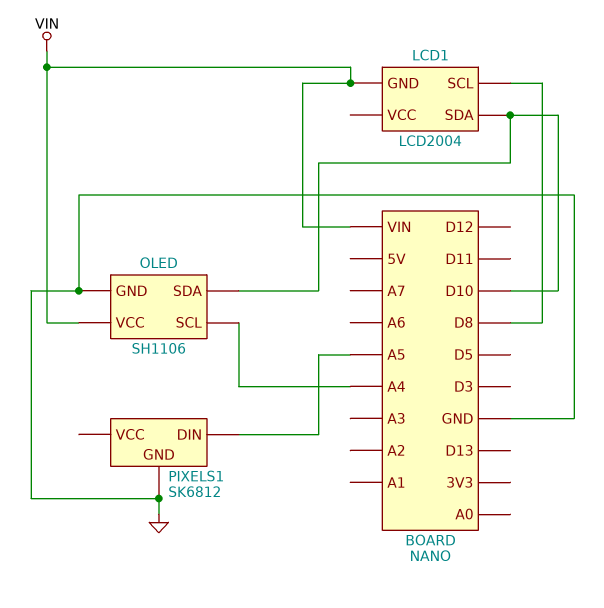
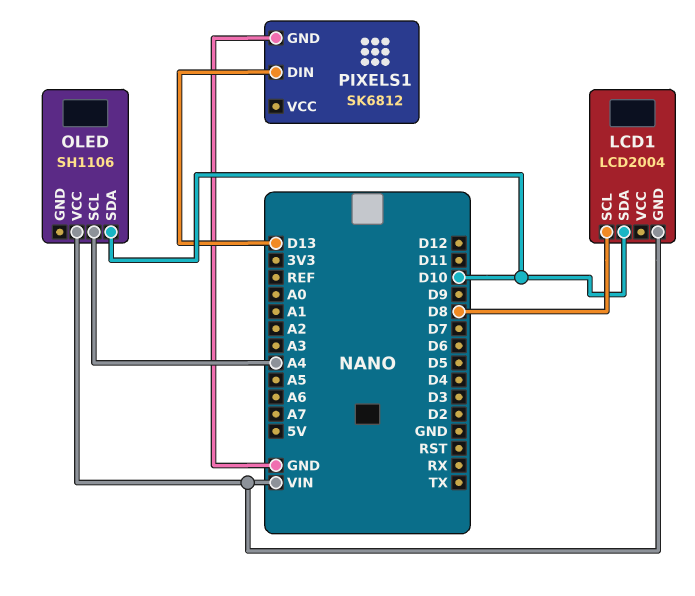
OLED pin GND: GND -> none
PIXELS1 pin DIN: A5 -> D13

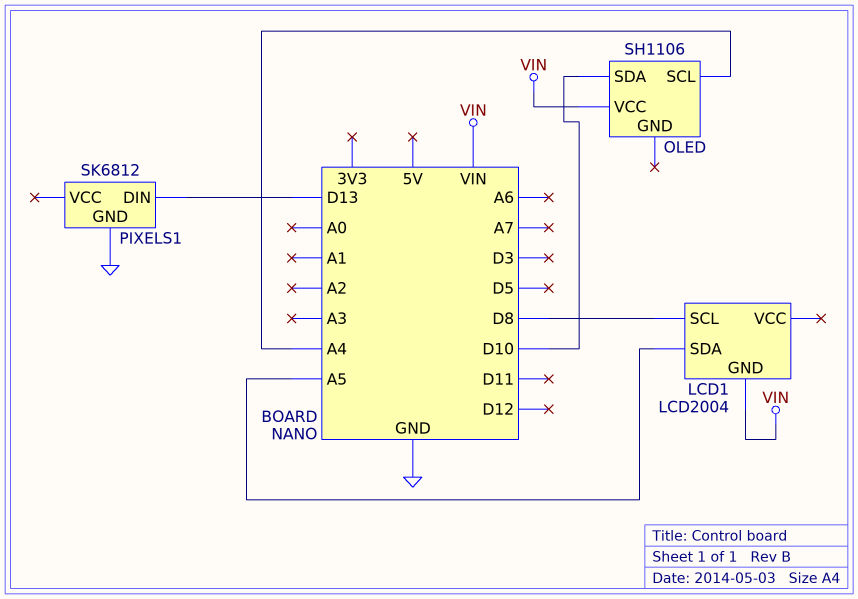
LCD1 pin SDA: D10 -> A5

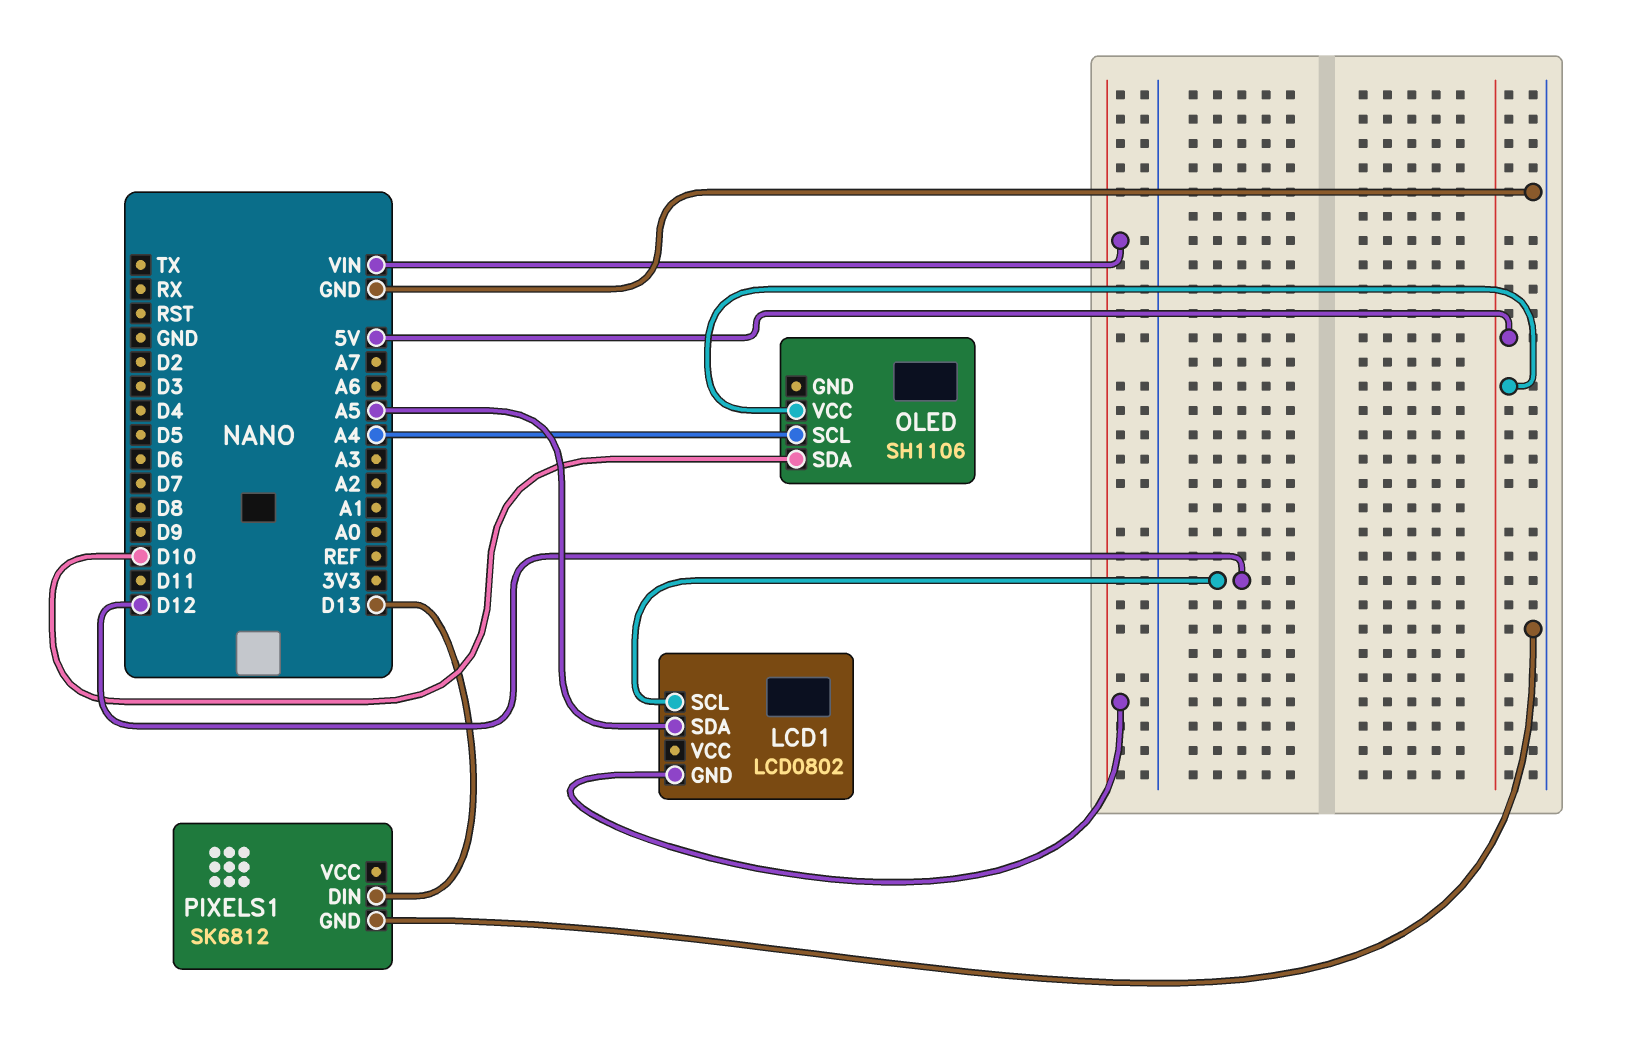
LCD1: LCD2004 -> LCD0802
LCD1 pin SCL: D8 -> D12
OLED pin VCC: VIN -> 5V

